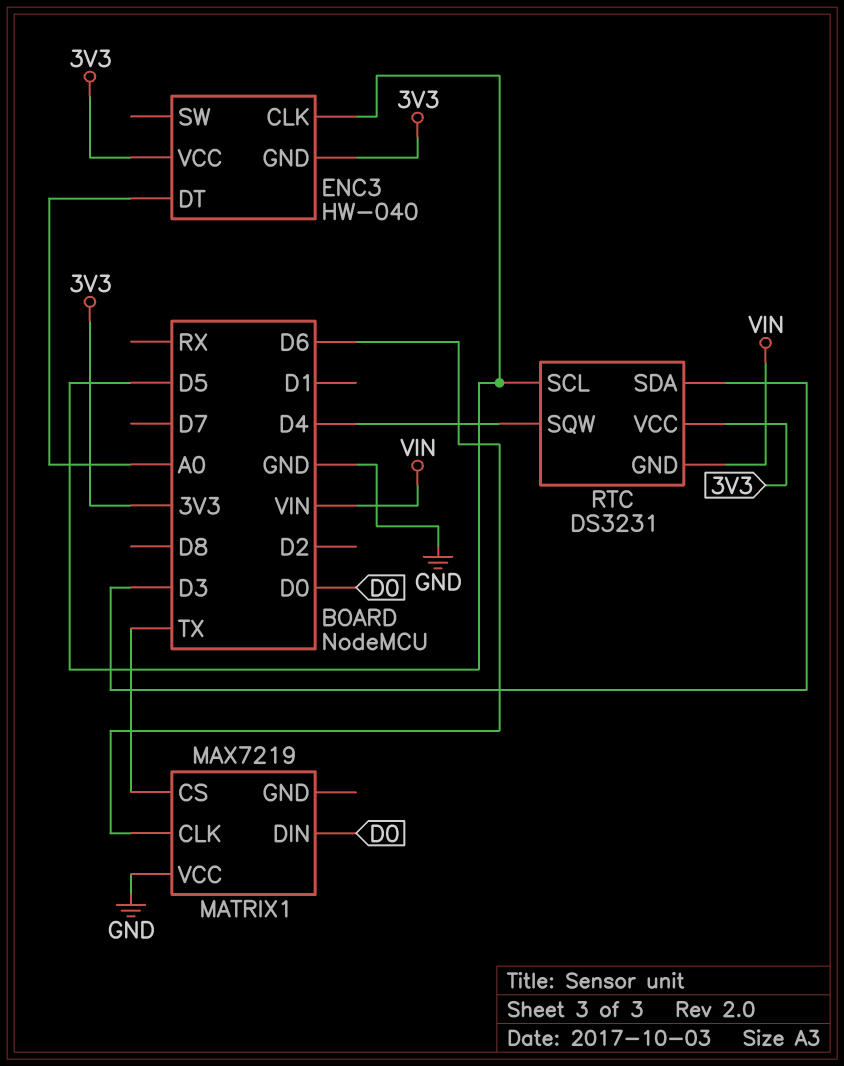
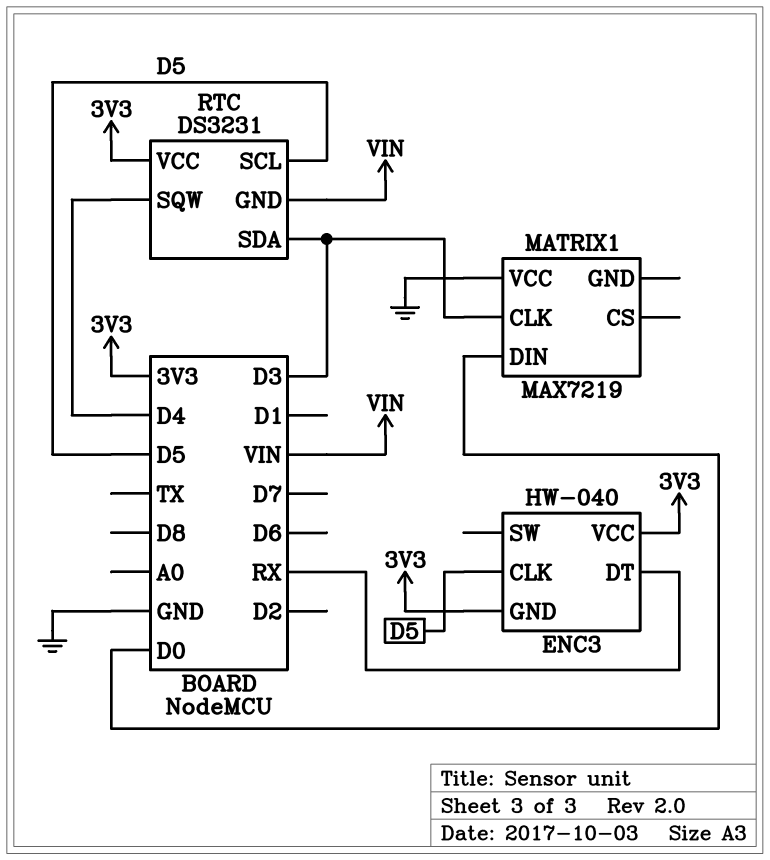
ENC3 pin DT: A0 -> RX
MATRIX1 pin CLK: D6 -> D3
MATRIX1 pin CS: TX -> none

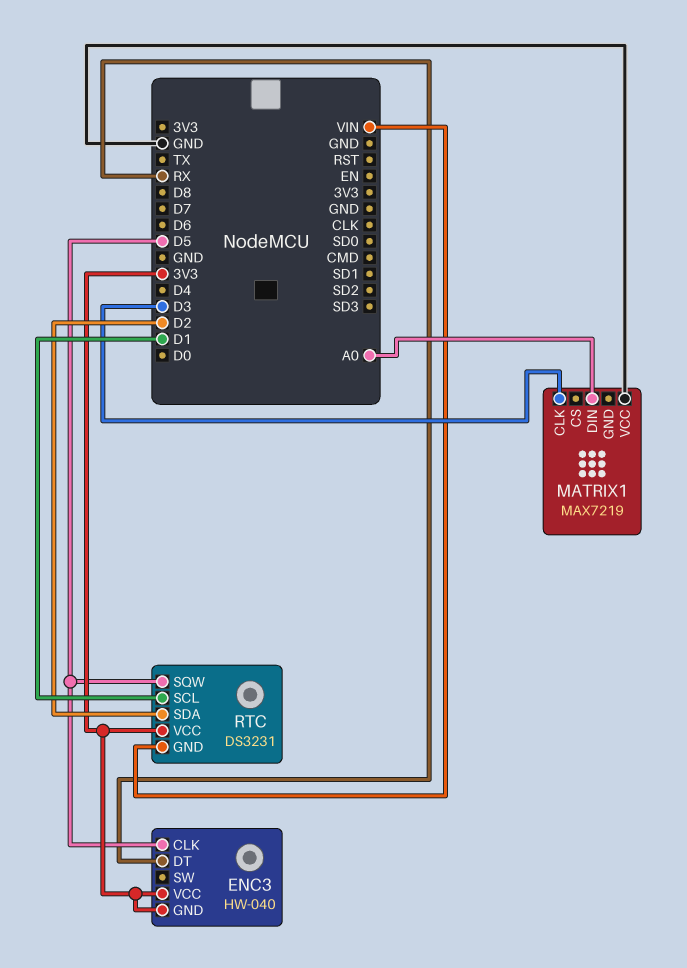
MATRIX1 pin DIN: D0 -> A0
RTC pin SCL: D5 -> D1
RTC pin SDA: D3 -> D2
RTC pin SQW: D4 -> D5

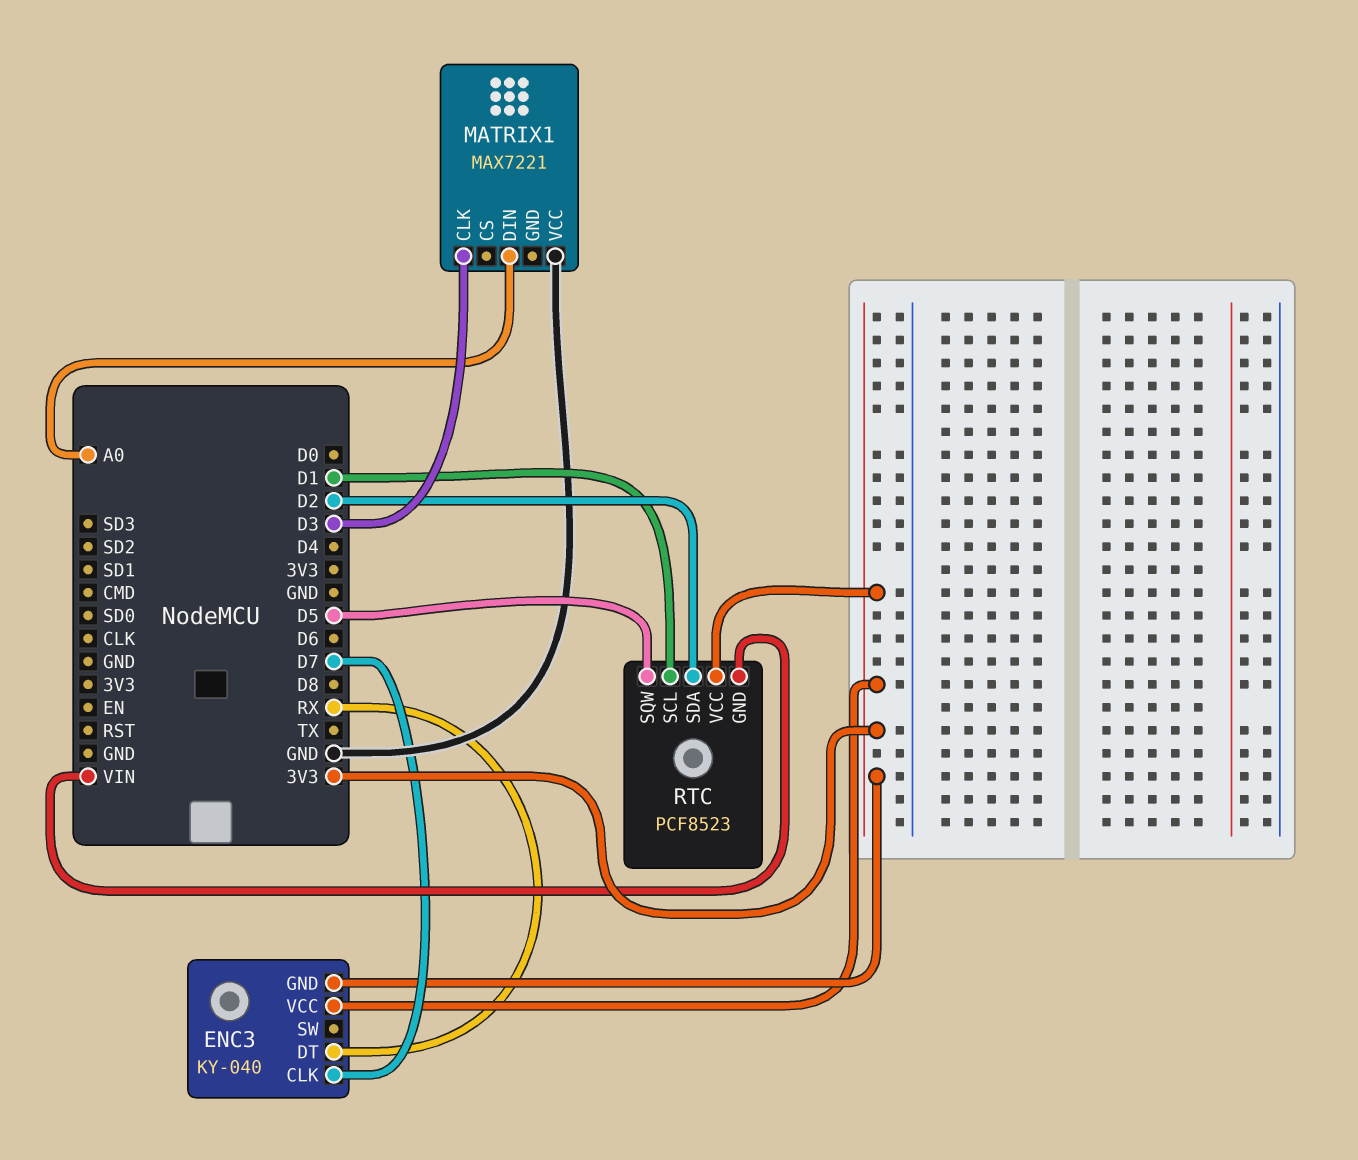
ENC3: HW-040 -> KY-040
ENC3 pin CLK: D5 -> D7
MATRIX1: MAX7219 -> MAX7221
RTC: DS3231 -> PCF8523

